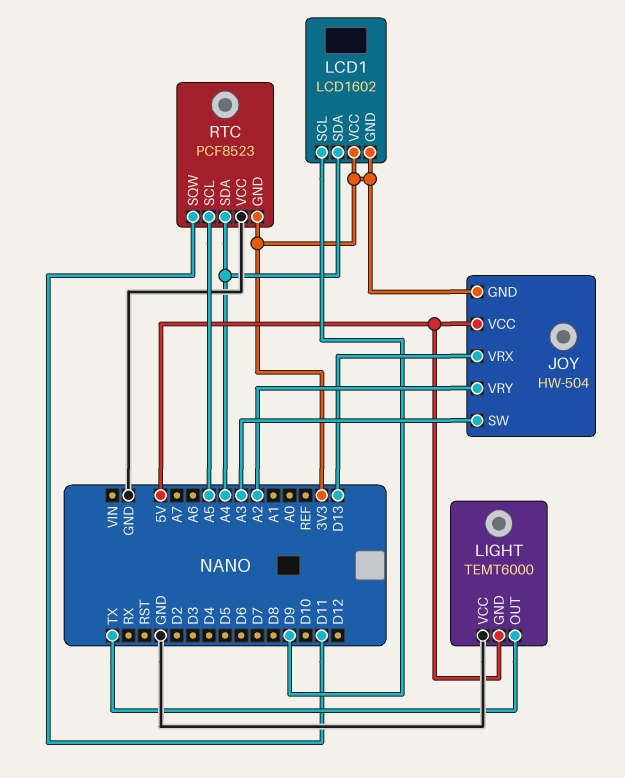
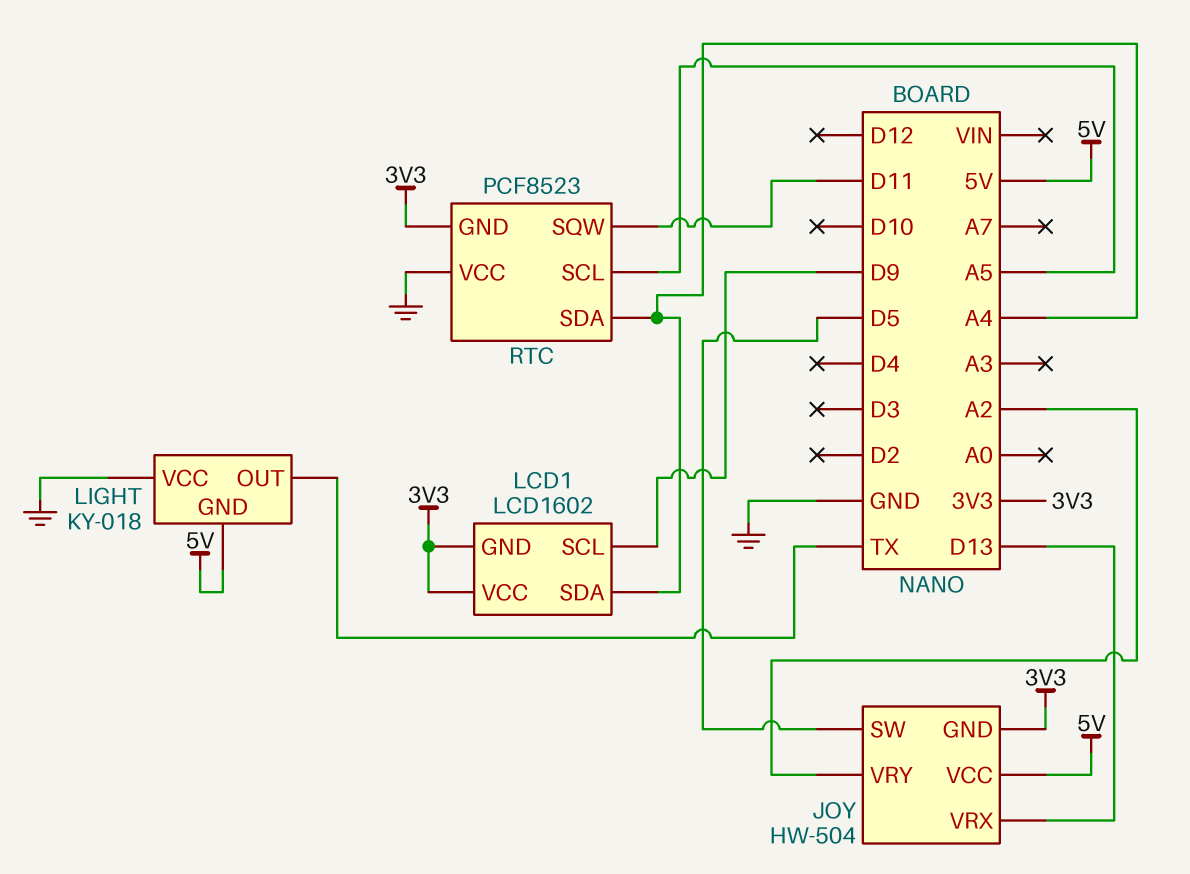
JOY pin SW: A3 -> D5
LIGHT: TEMT6000 -> KY-018

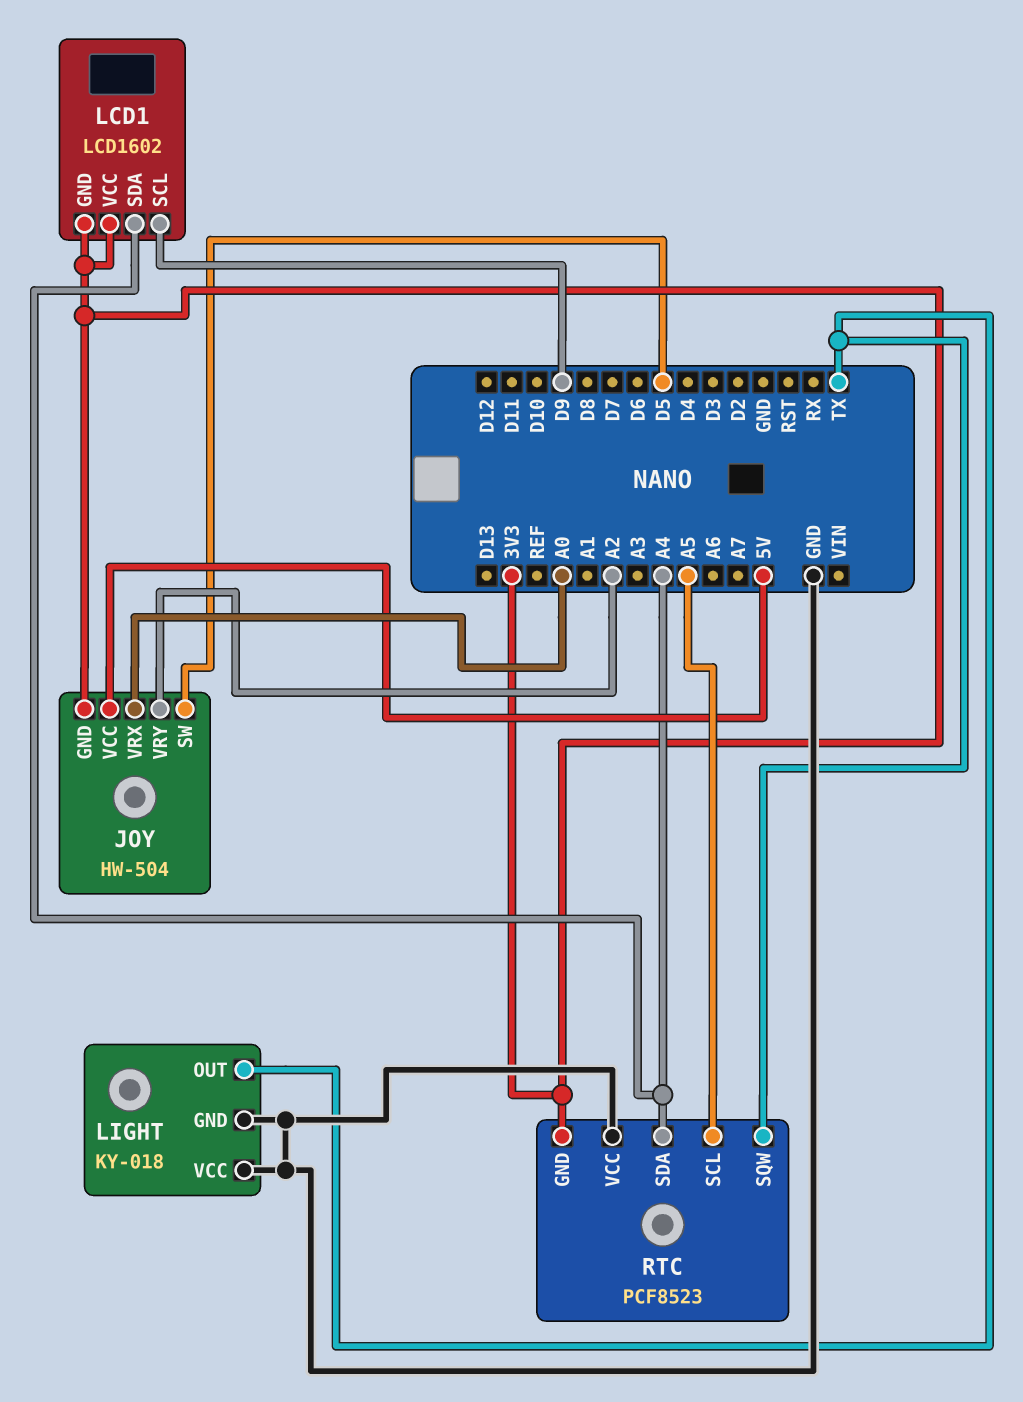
JOY pin VRX: D13 -> A0
LIGHT pin GND: 5V -> GND
RTC pin SQW: D11 -> TX

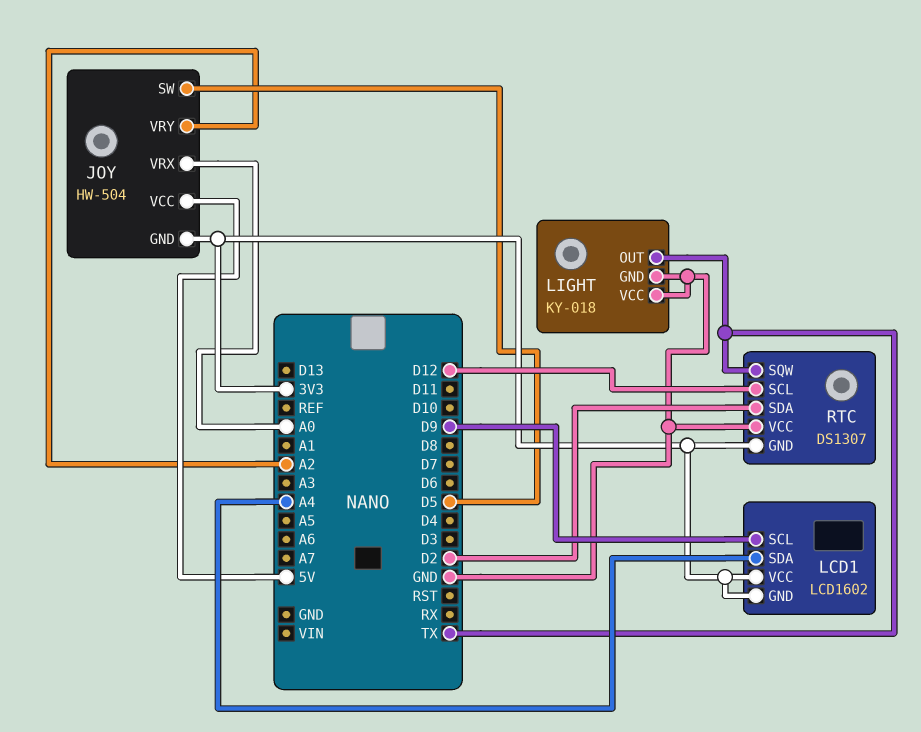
RTC: PCF8523 -> DS1307
RTC pin SCL: A5 -> D12
RTC pin SDA: A4 -> D2

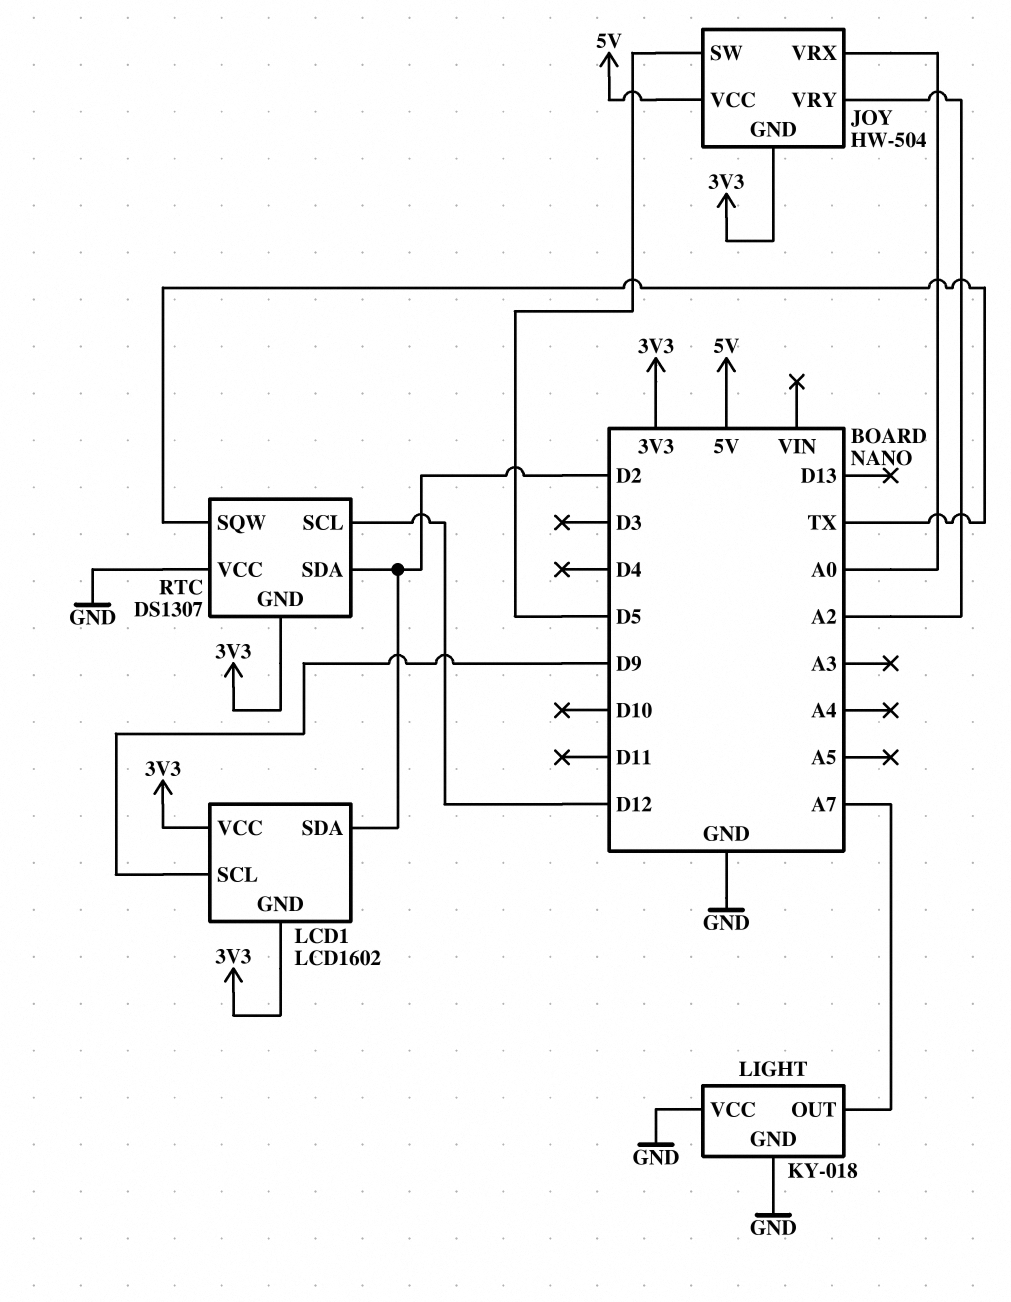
LCD1 pin SDA: A4 -> D2
LIGHT pin OUT: TX -> A7

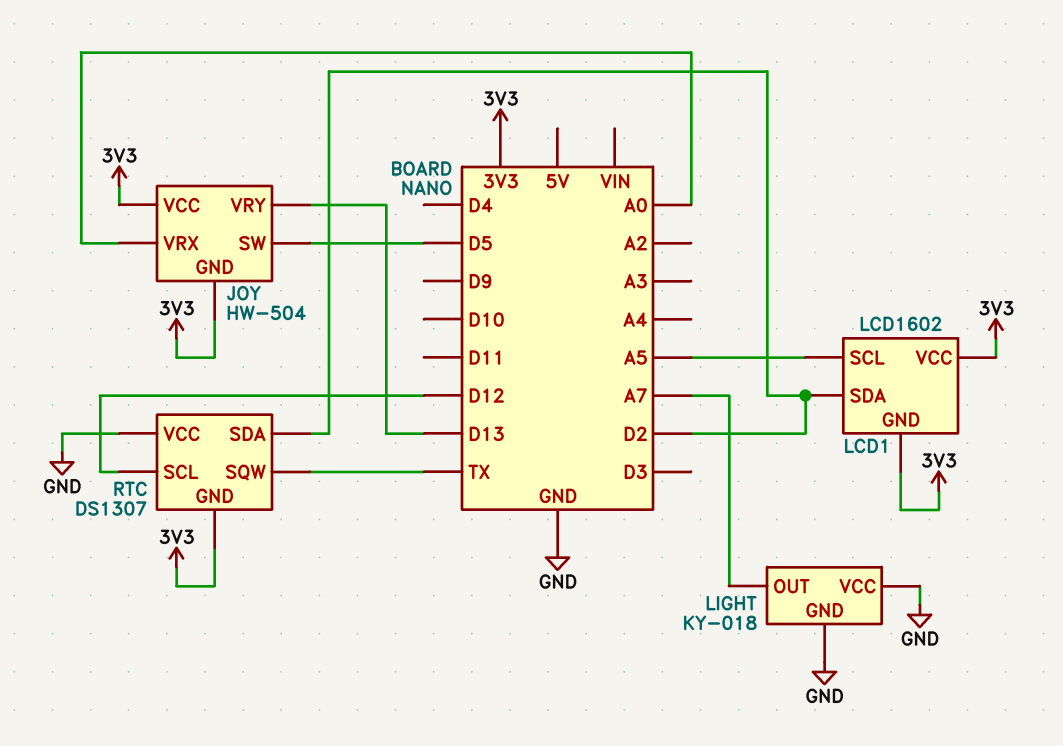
JOY pin VCC: 5V -> 3V3
JOY pin VRY: A2 -> D13
LCD1 pin SCL: D9 -> A5

